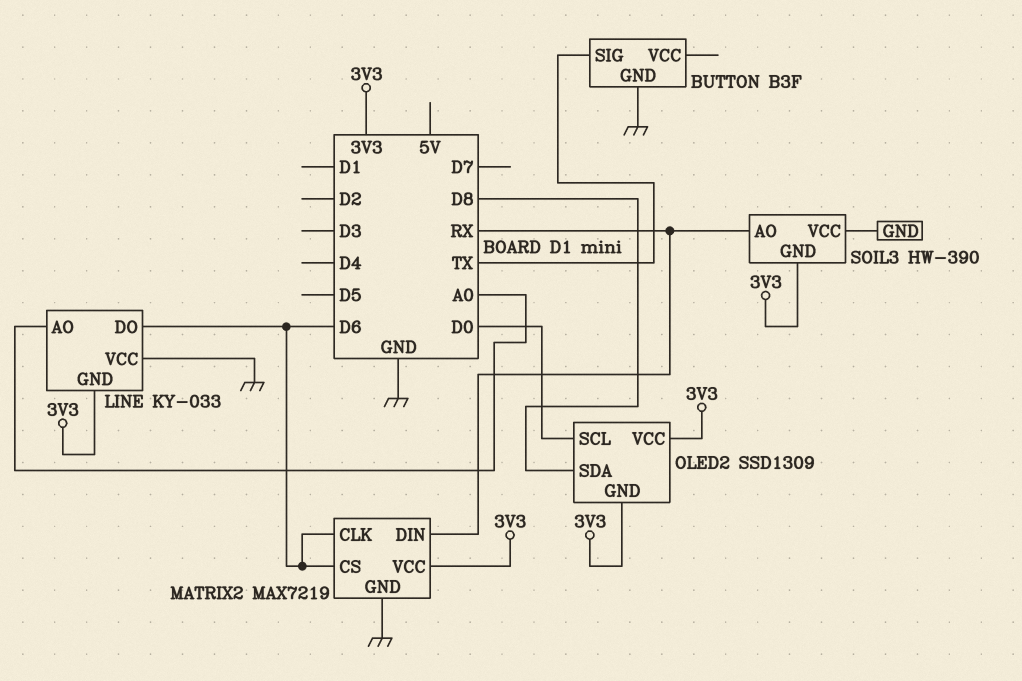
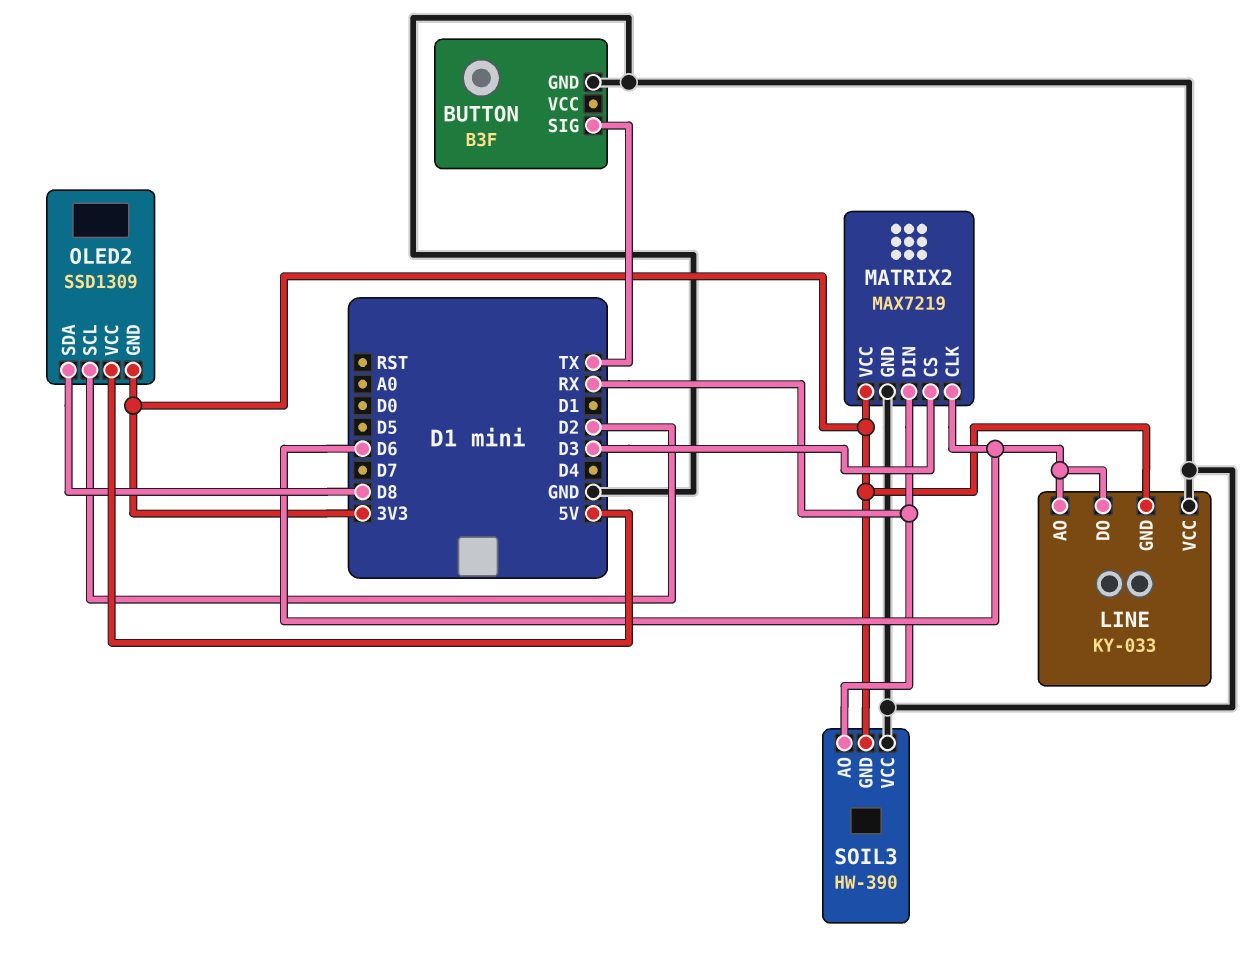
LINE pin AO: A0 -> D6
MATRIX2 pin CS: D6 -> D3
OLED2 pin SCL: D0 -> D2
OLED2 pin VCC: 3V3 -> 5V

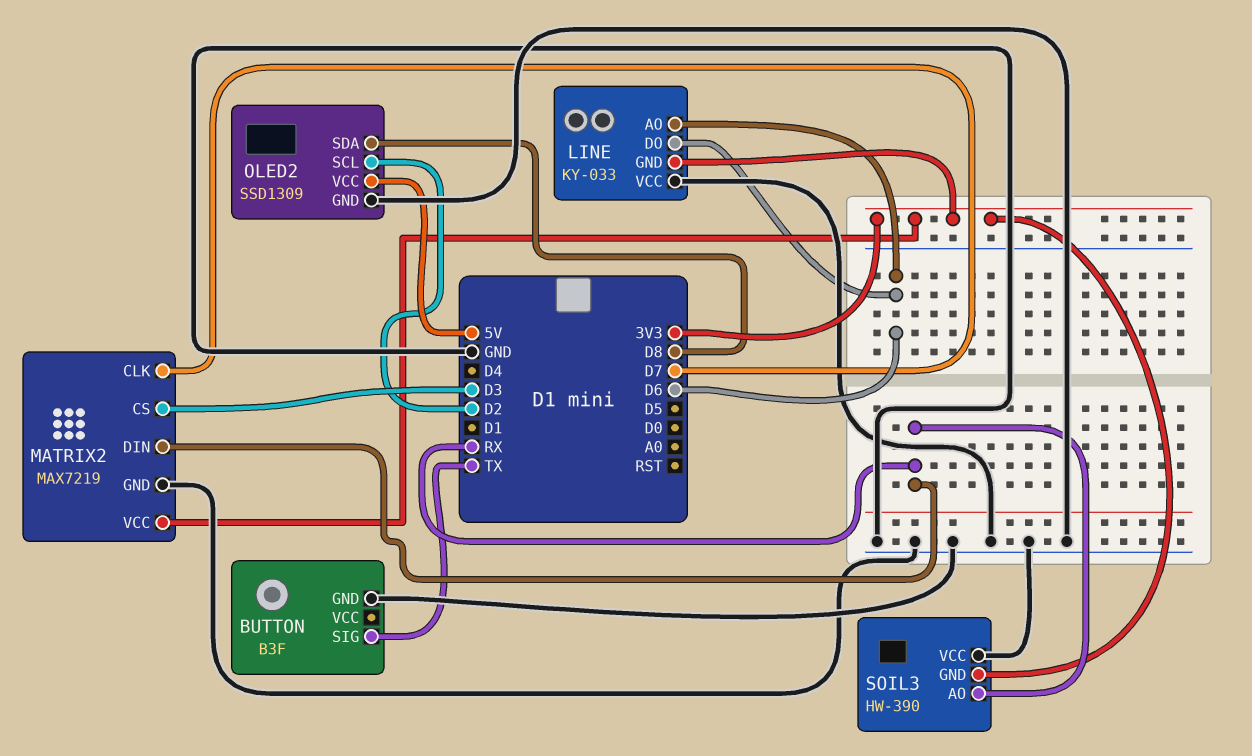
MATRIX2 pin CLK: D6 -> D7
OLED2 pin GND: 3V3 -> GND

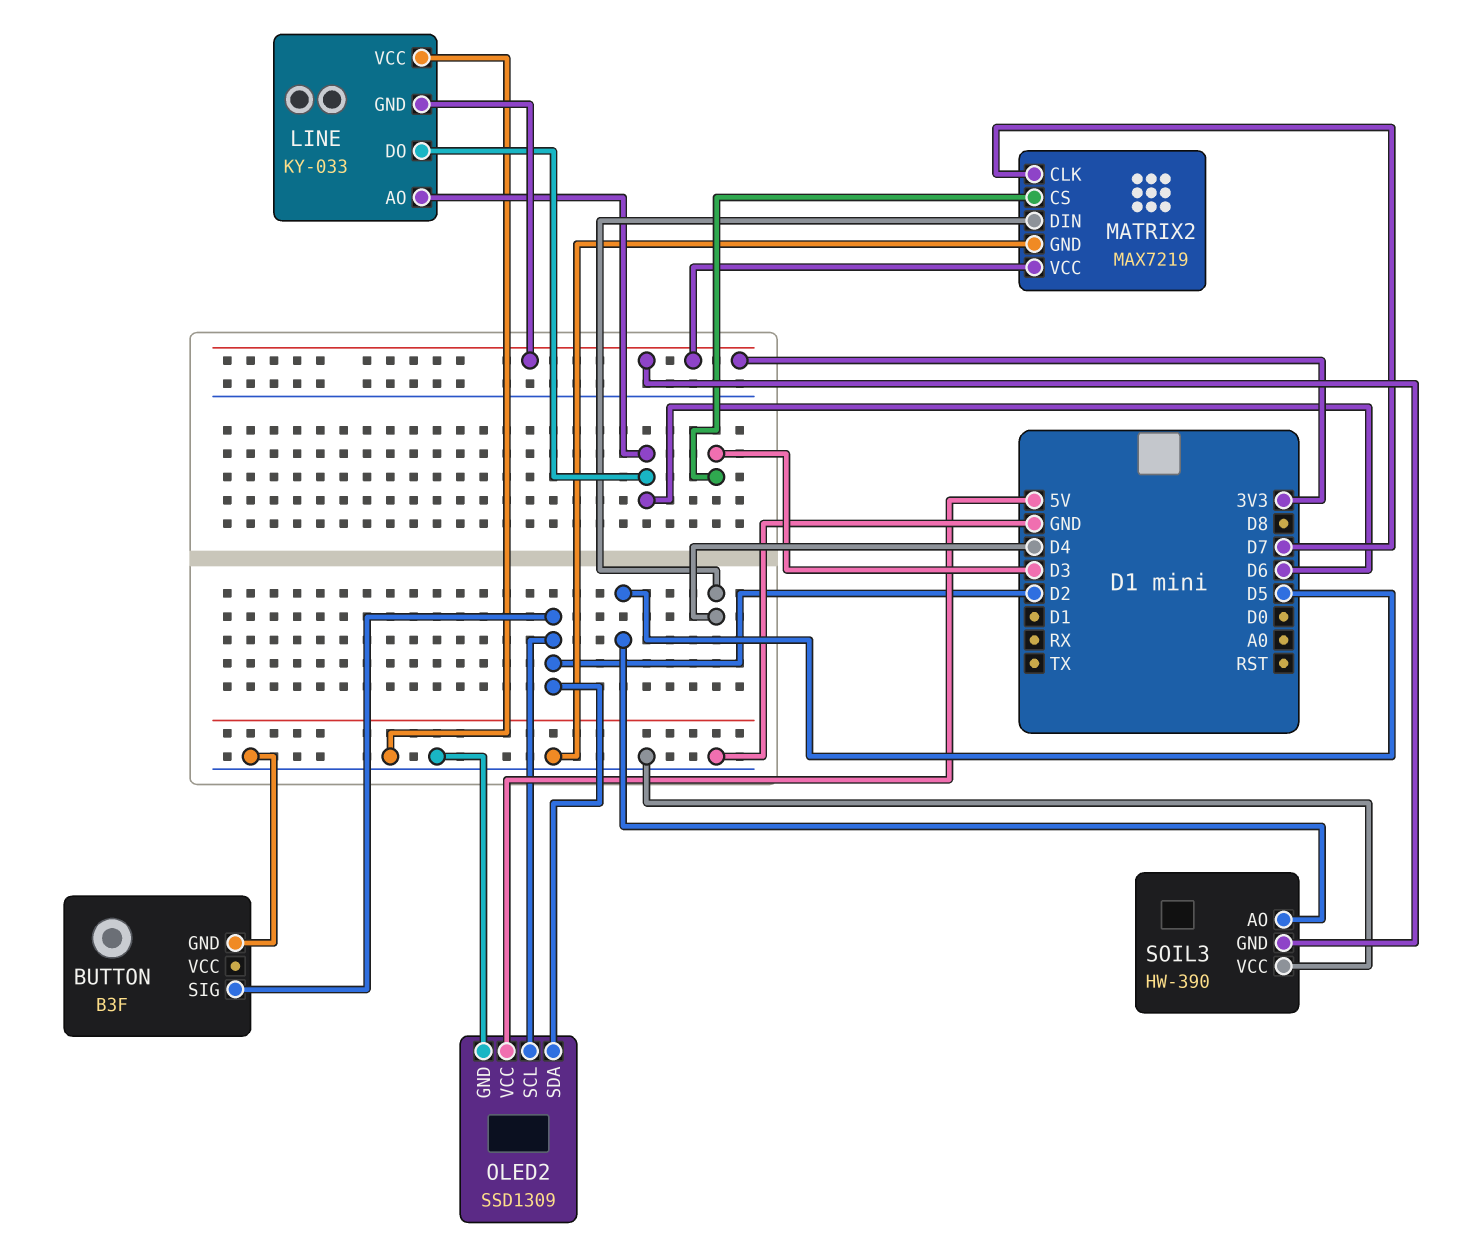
BUTTON pin SIG: TX -> D2
MATRIX2 pin DIN: RX -> D4
OLED2 pin SDA: D8 -> D2
SOIL3 pin AO: RX -> D5

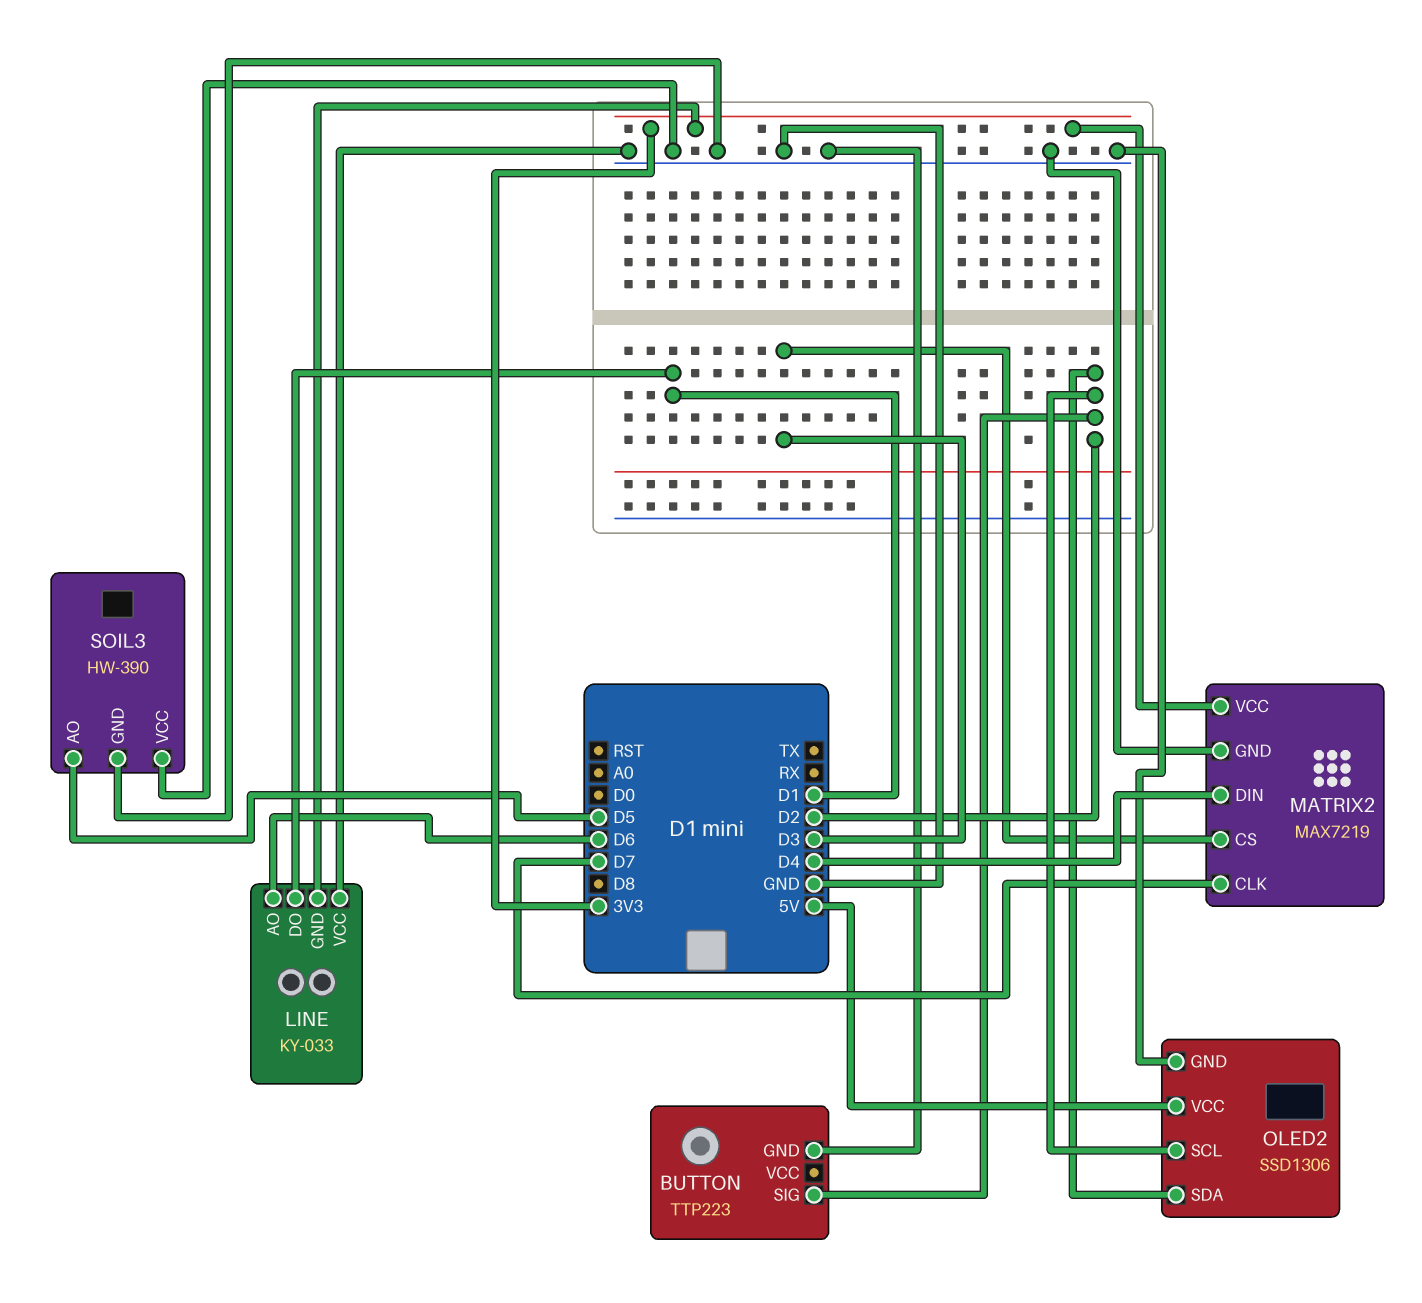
BUTTON: B3F -> TTP223
LINE pin DO: D6 -> D1
OLED2: SSD1309 -> SSD1306
SOIL3 pin GND: 3V3 -> GND

